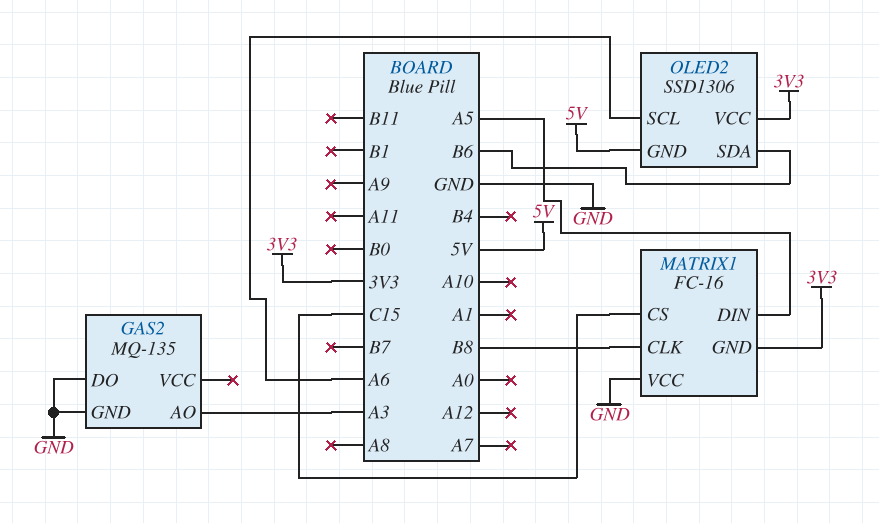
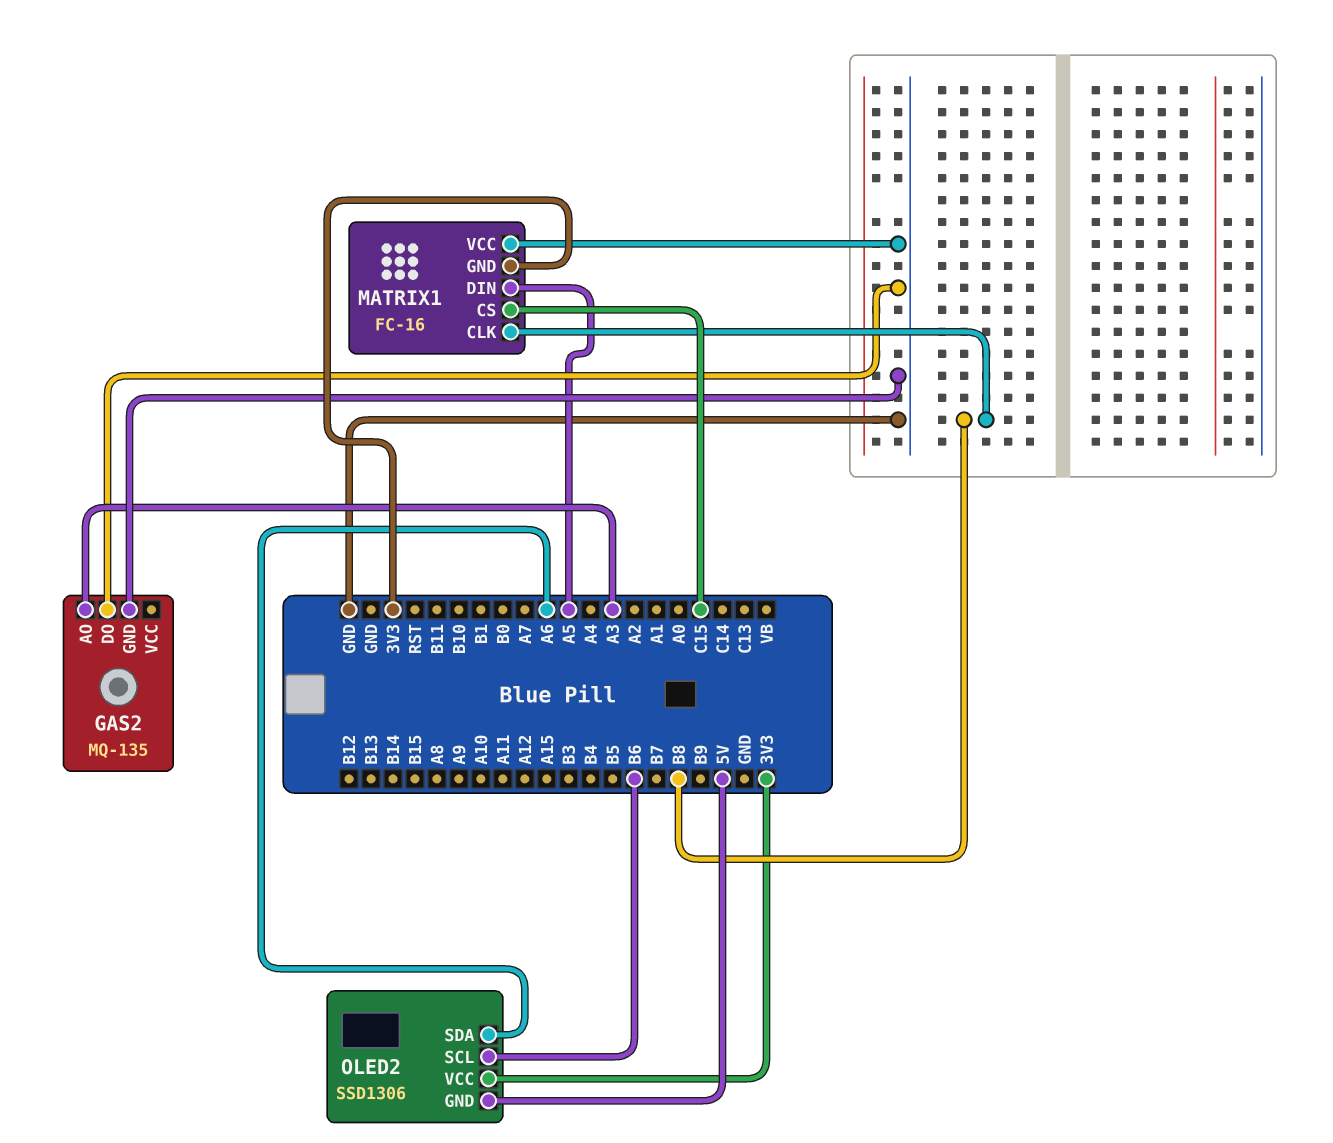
OLED2 pin SCL: A6 -> B6
OLED2 pin SDA: B6 -> A6

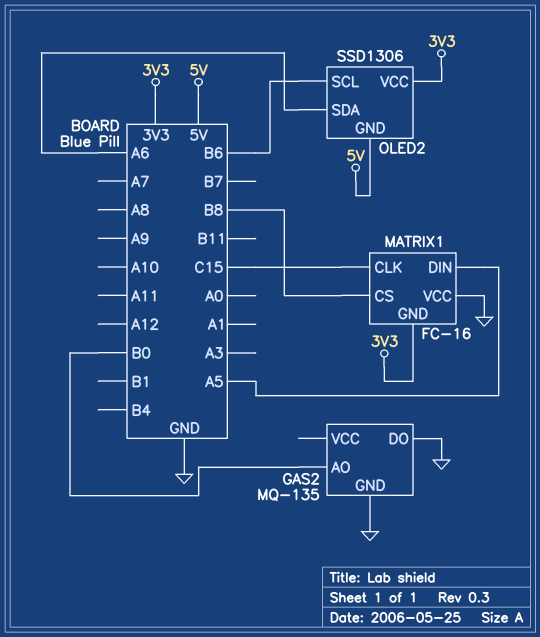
GAS2 pin AO: A3 -> B0
MATRIX1 pin CLK: B8 -> C15
MATRIX1 pin CS: C15 -> B8

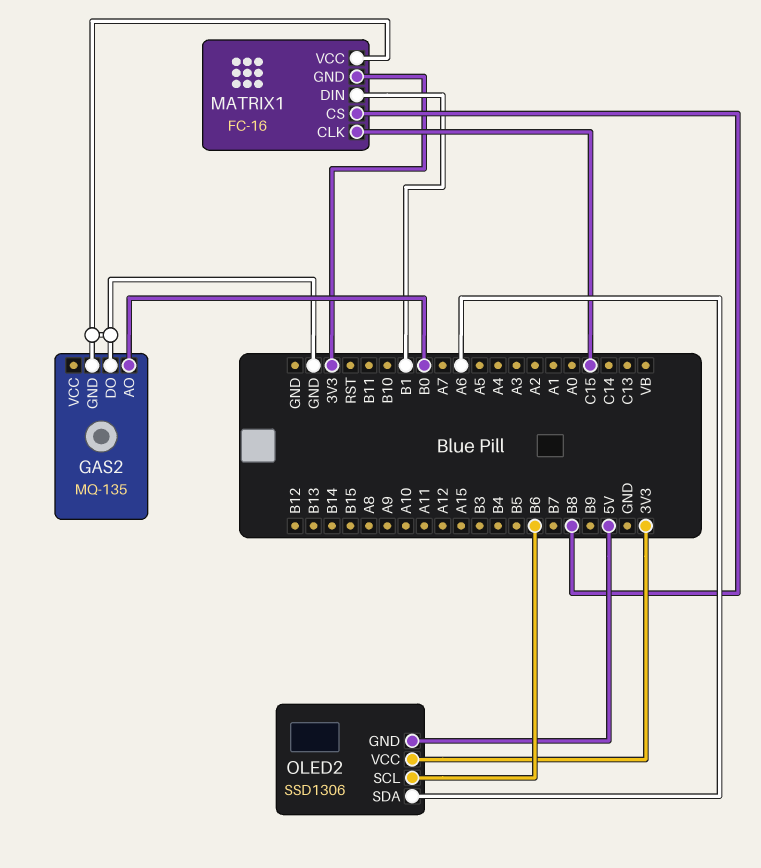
MATRIX1 pin DIN: A5 -> B1

